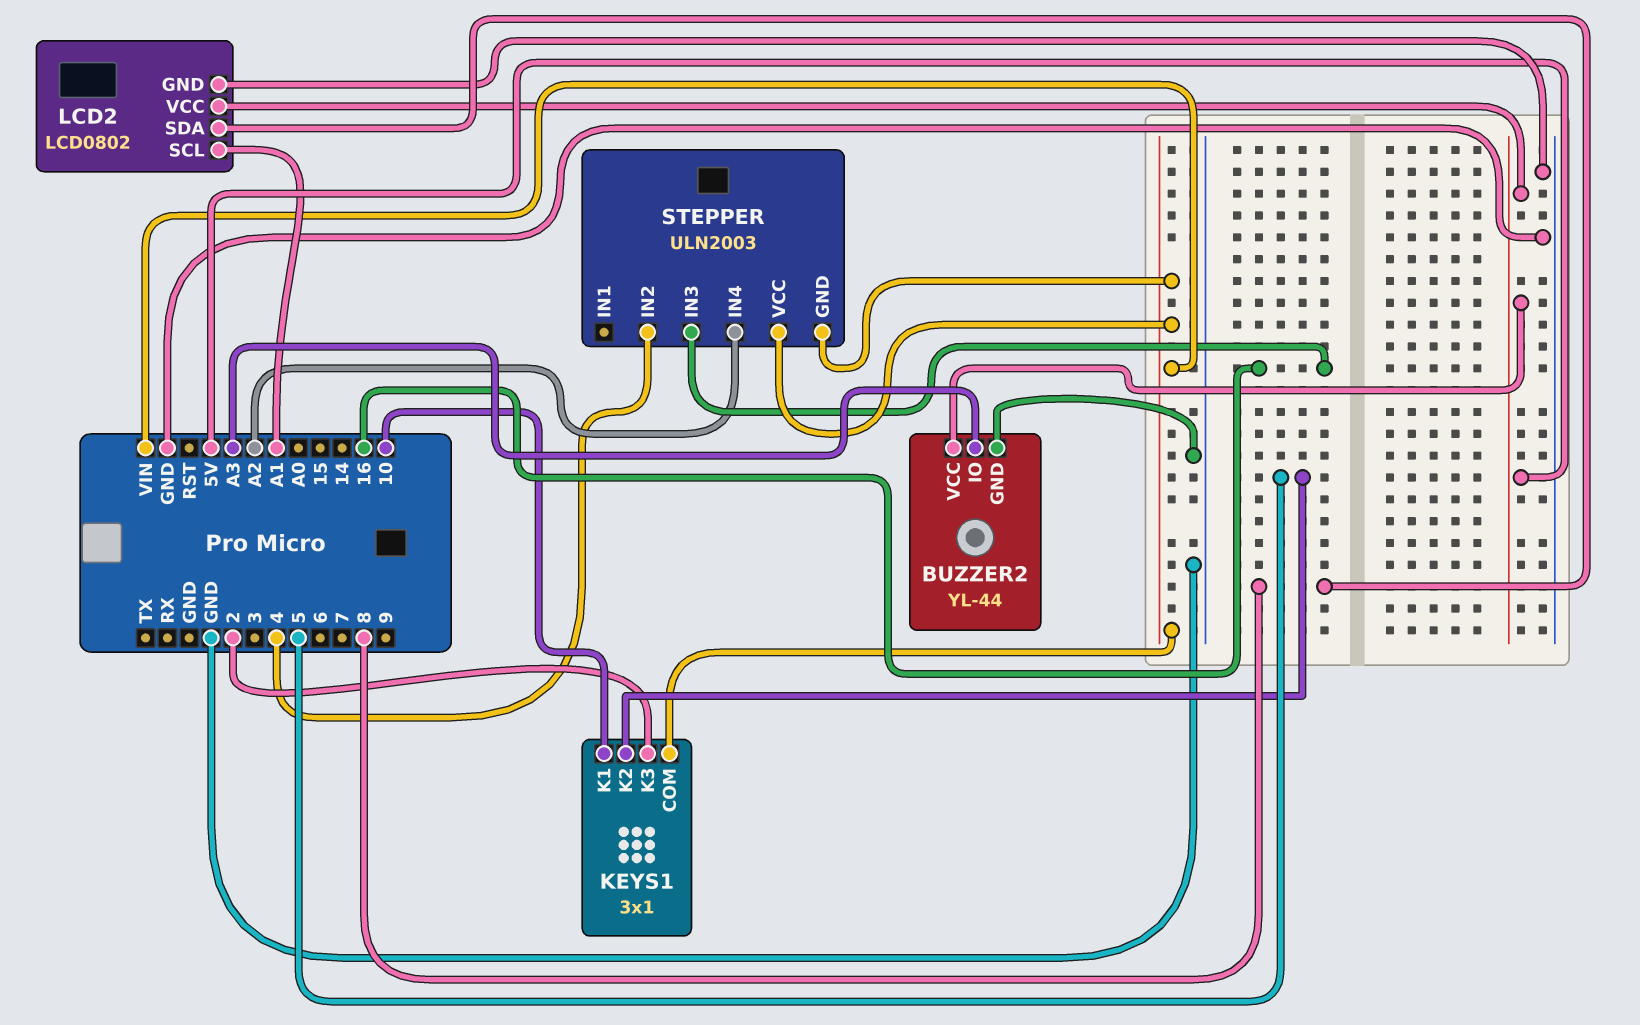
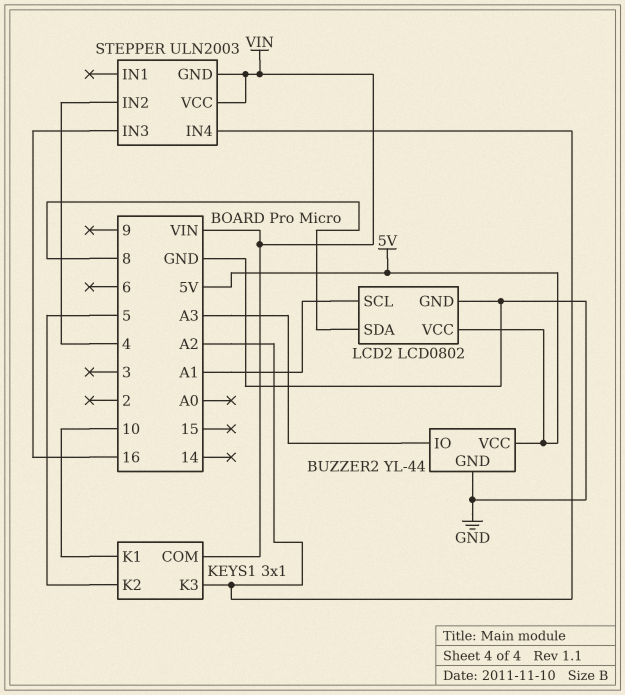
KEYS1 pin K3: 2 -> A2

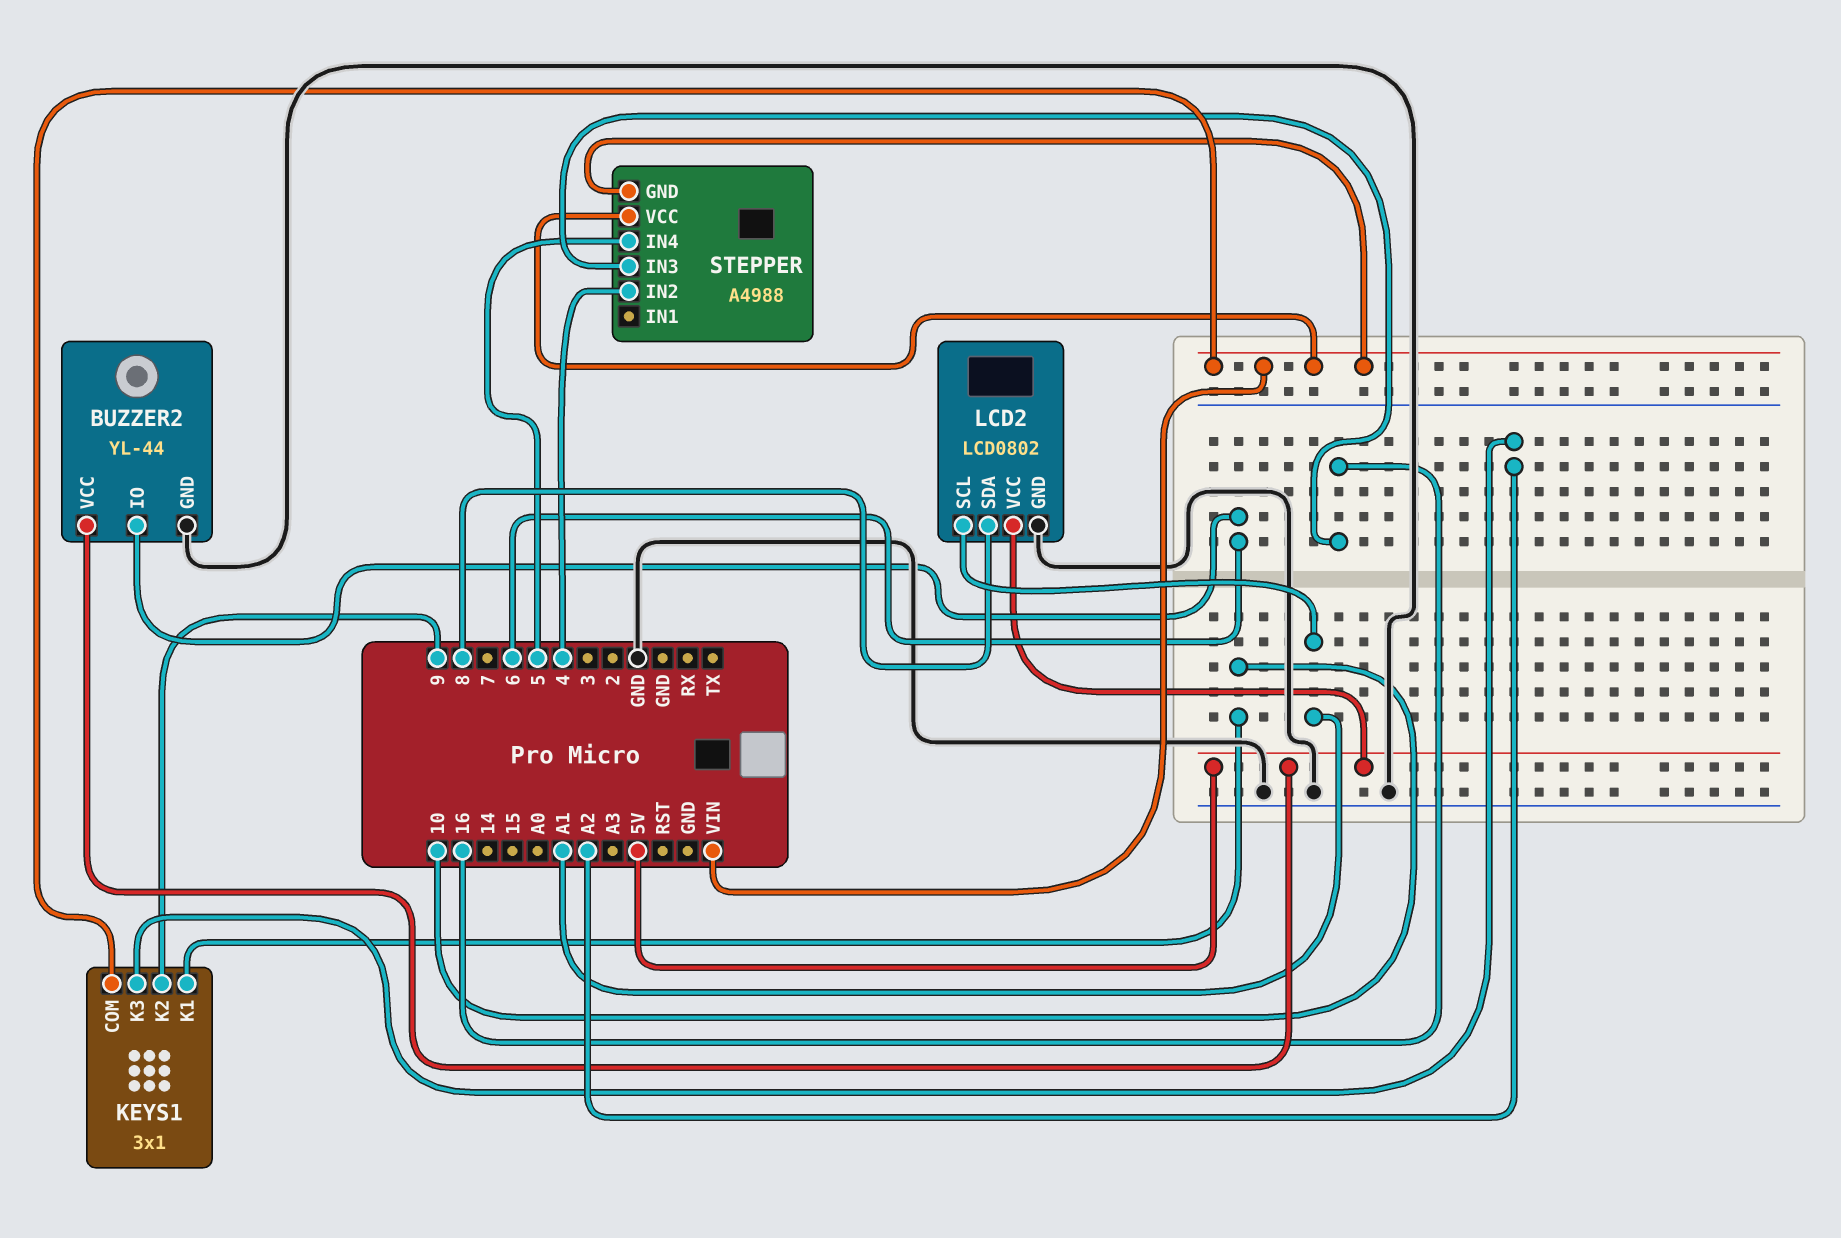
BUZZER2 pin IO: A3 -> 6
KEYS1 pin K2: 5 -> 9
STEPPER: ULN2003 -> A4988
STEPPER pin IN4: A2 -> 5

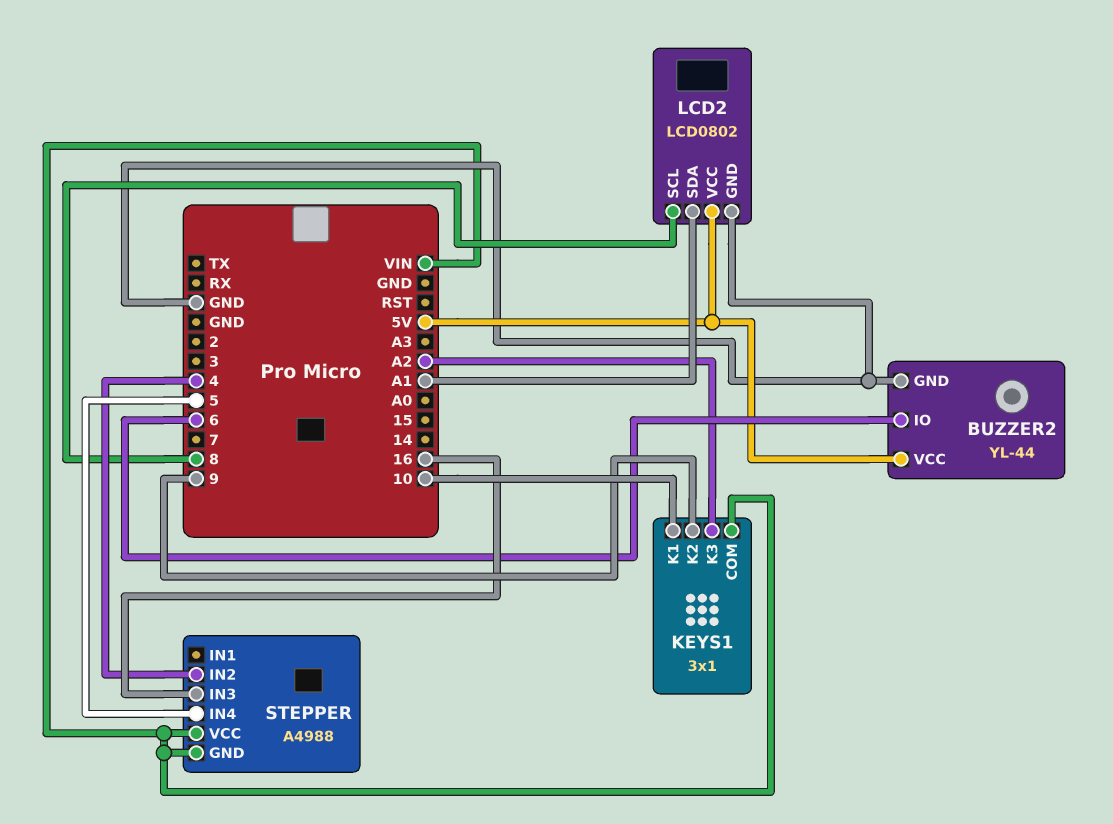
LCD2 pin SCL: A1 -> 8
LCD2 pin SDA: 8 -> A1

